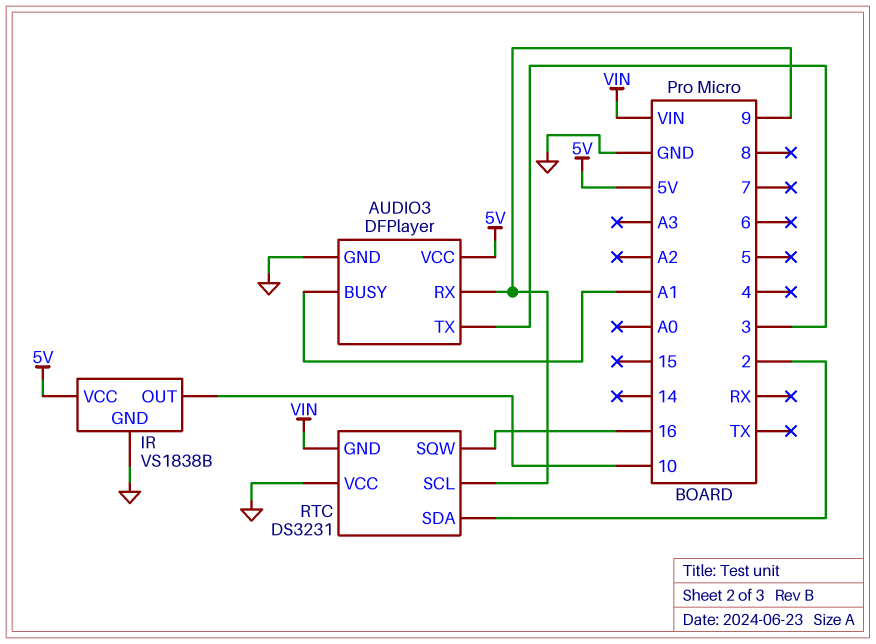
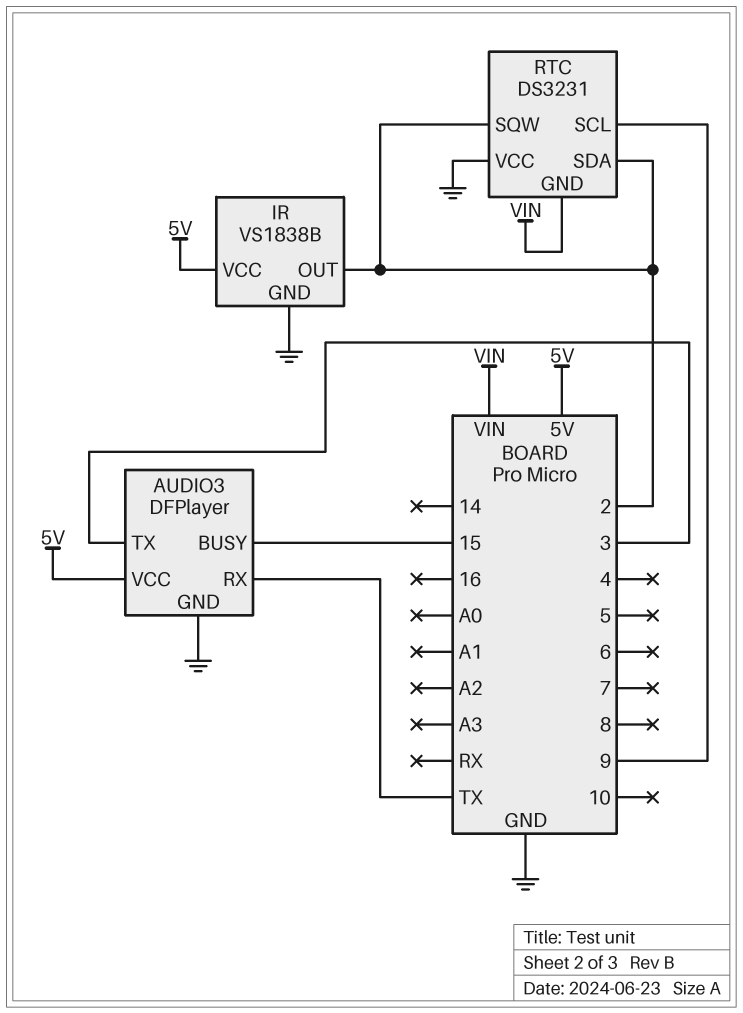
AUDIO3 pin BUSY: A1 -> 15
AUDIO3 pin RX: 9 -> TX
IR pin OUT: 10 -> 2
RTC pin SQW: 16 -> 2

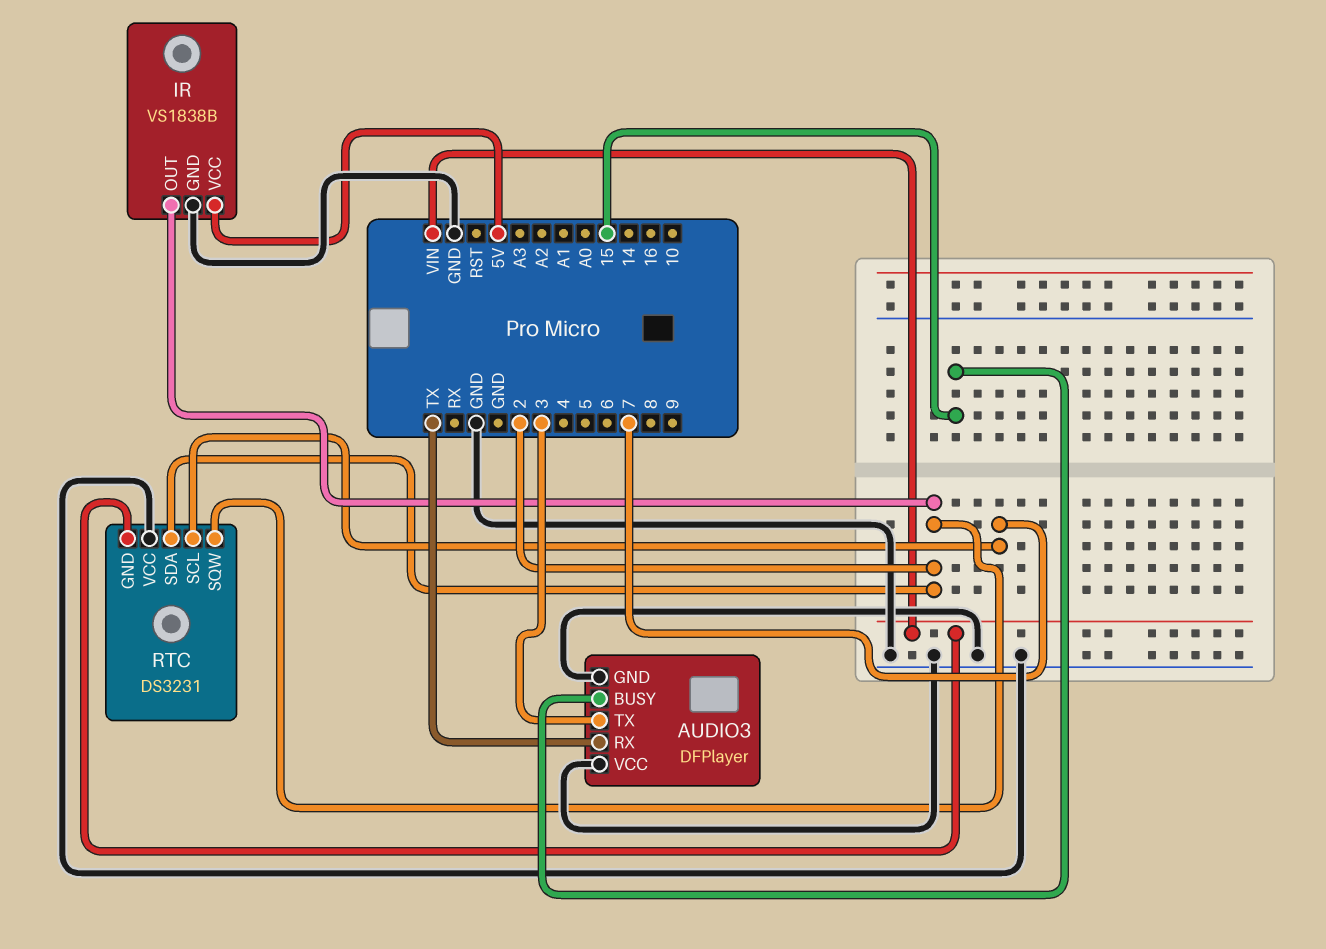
AUDIO3 pin VCC: 5V -> GND
RTC pin SCL: 9 -> 7

